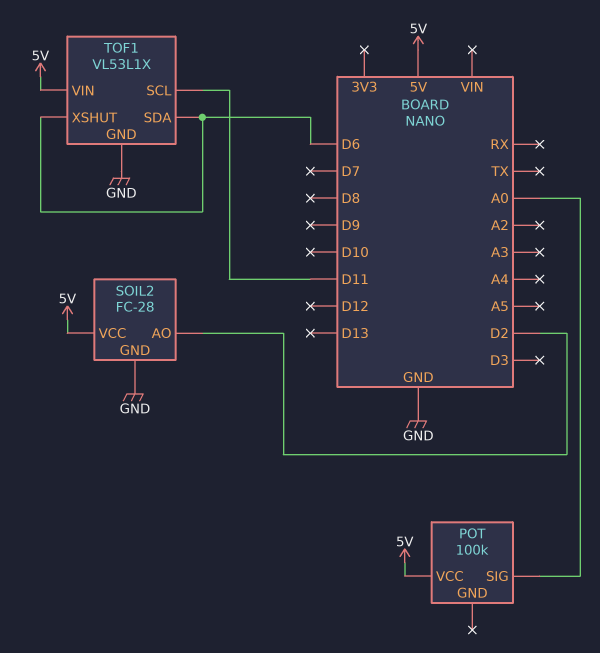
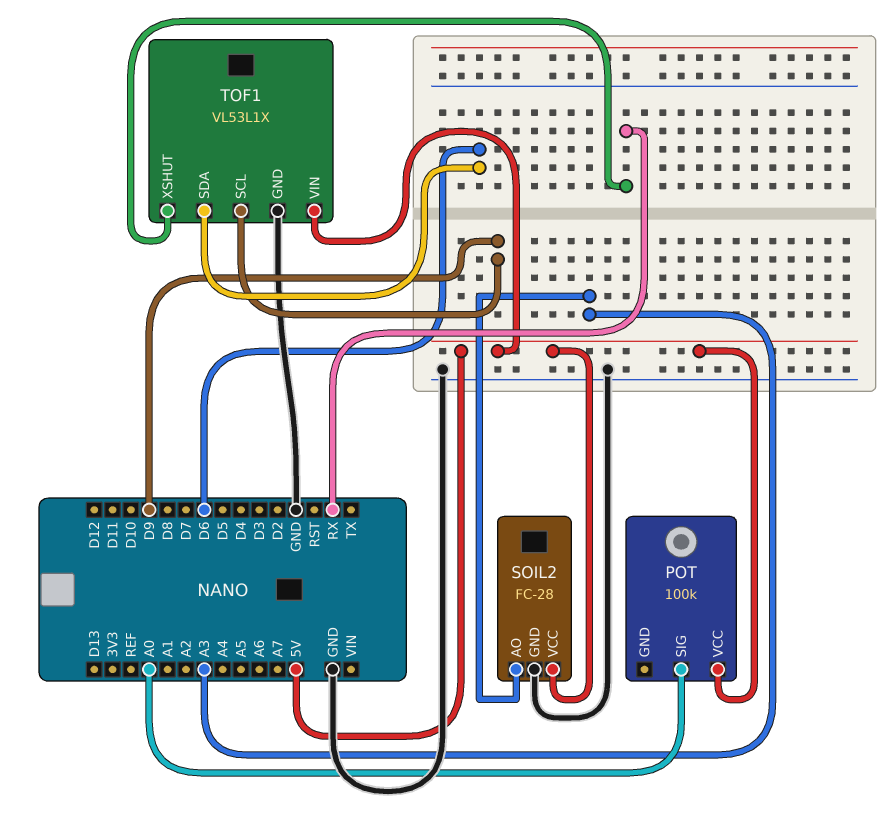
SOIL2 pin AO: D2 -> A3
TOF1 pin SCL: D11 -> D9
TOF1 pin XSHUT: D6 -> RX

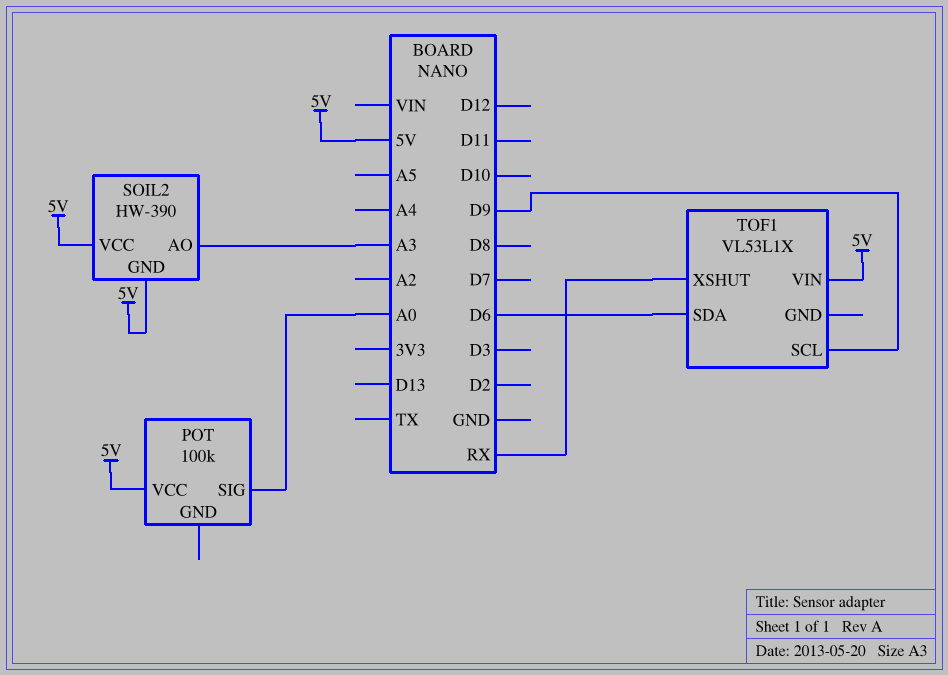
SOIL2: FC-28 -> HW-390
SOIL2 pin GND: GND -> 5V
TOF1 pin GND: GND -> none

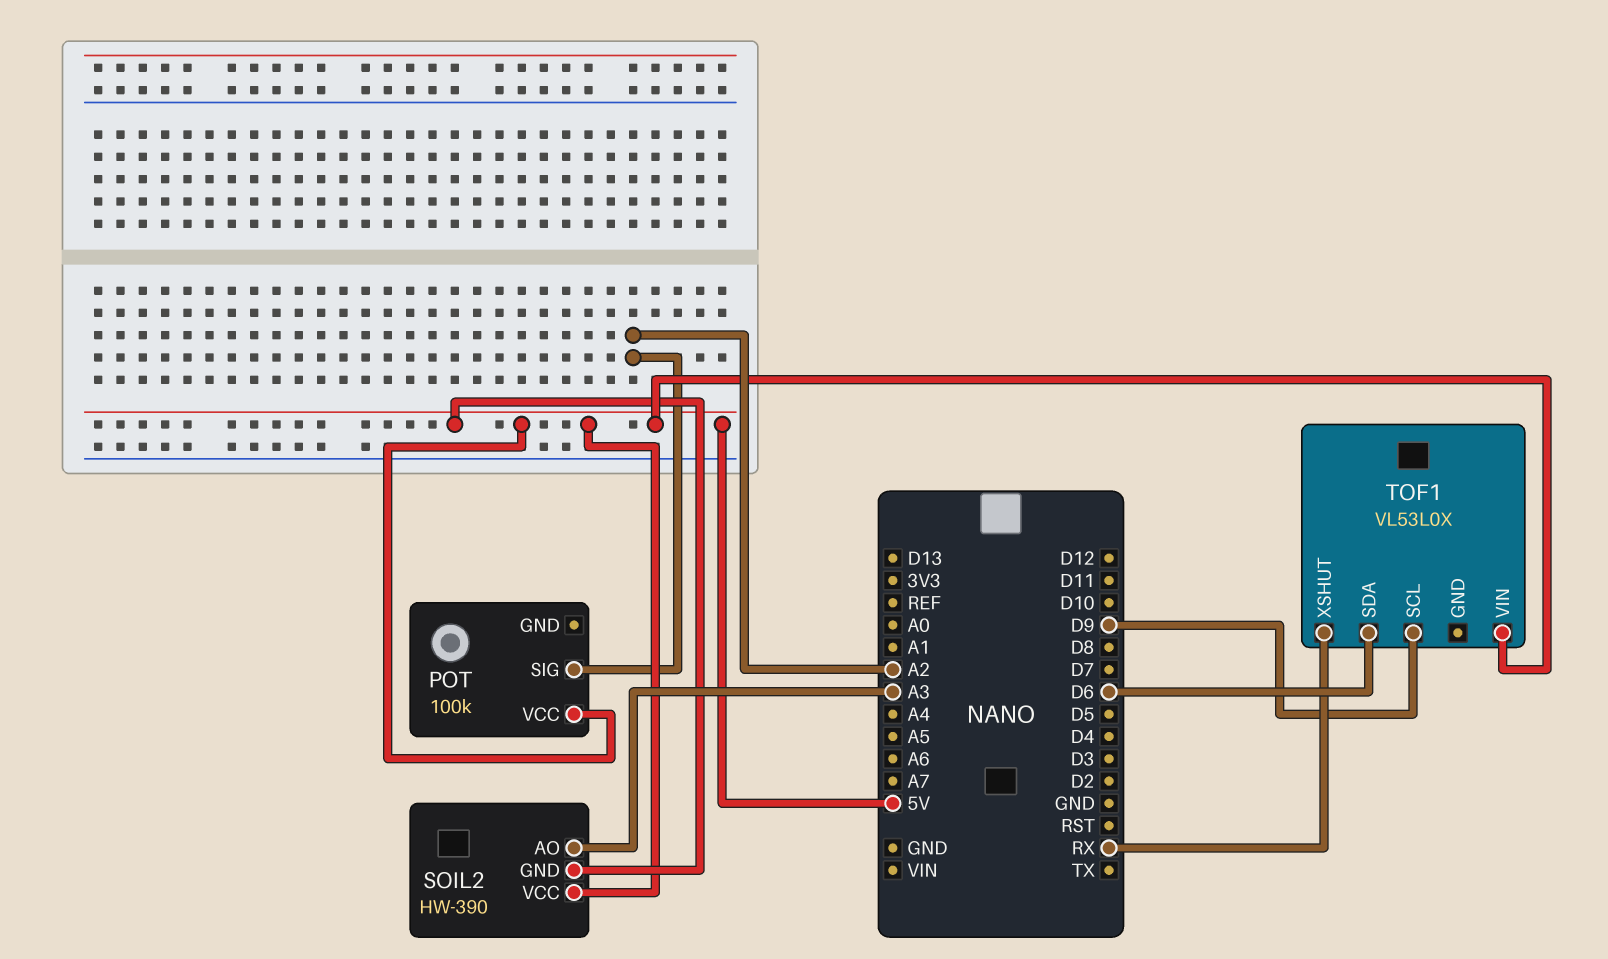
POT pin SIG: A0 -> A2
TOF1: VL53L1X -> VL53L0X

